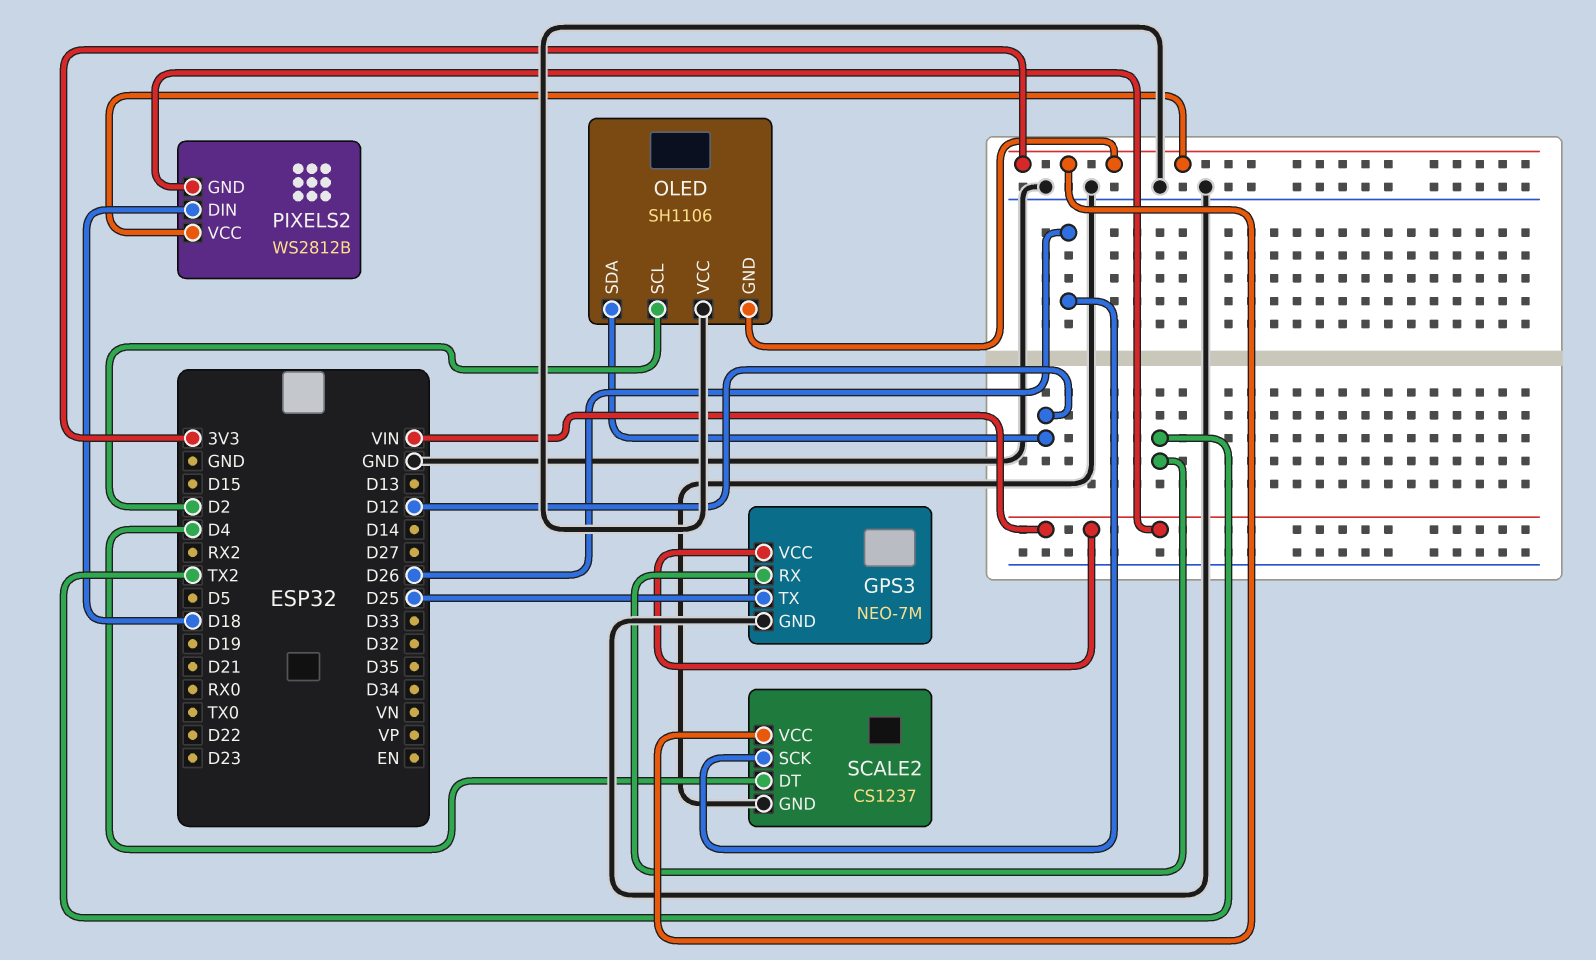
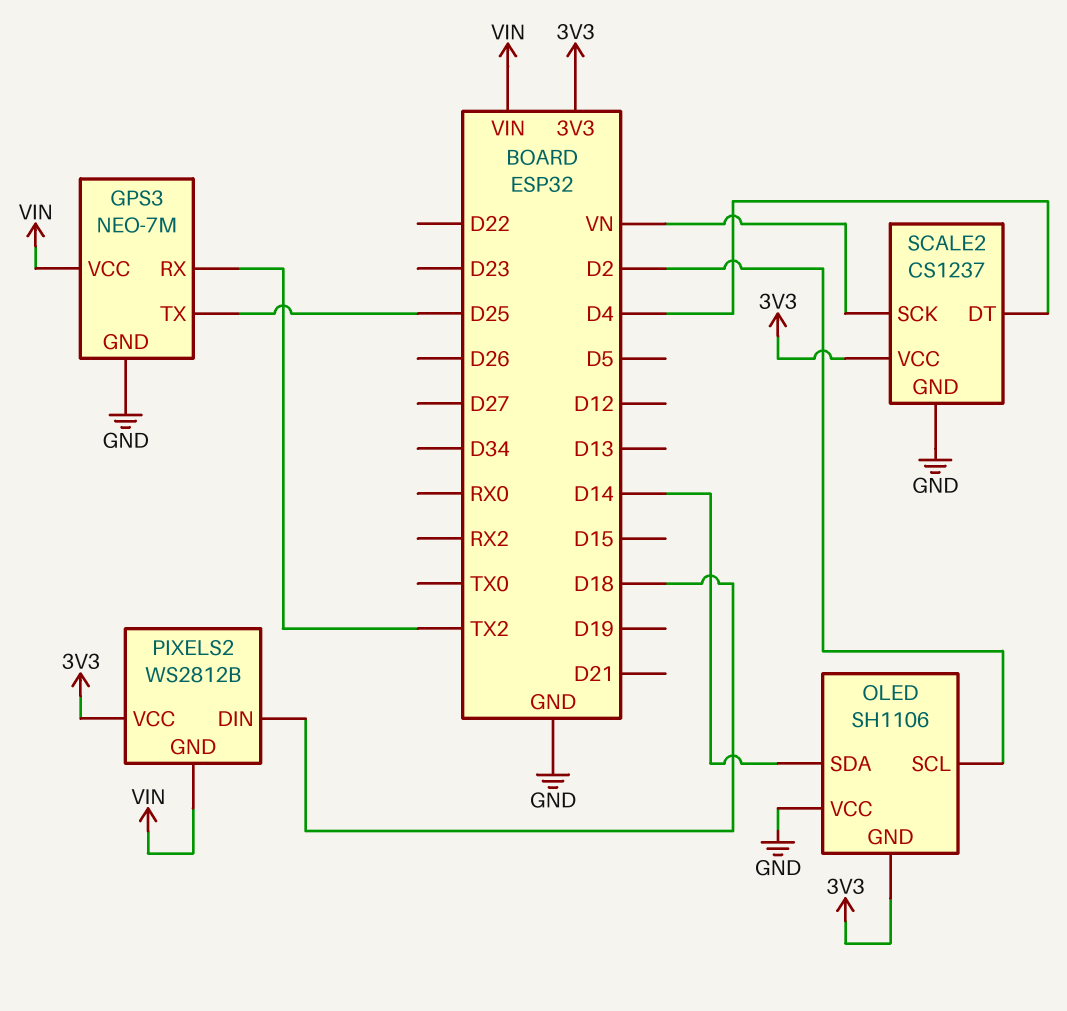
OLED pin SDA: D12 -> D14
SCALE2 pin SCK: D26 -> VN

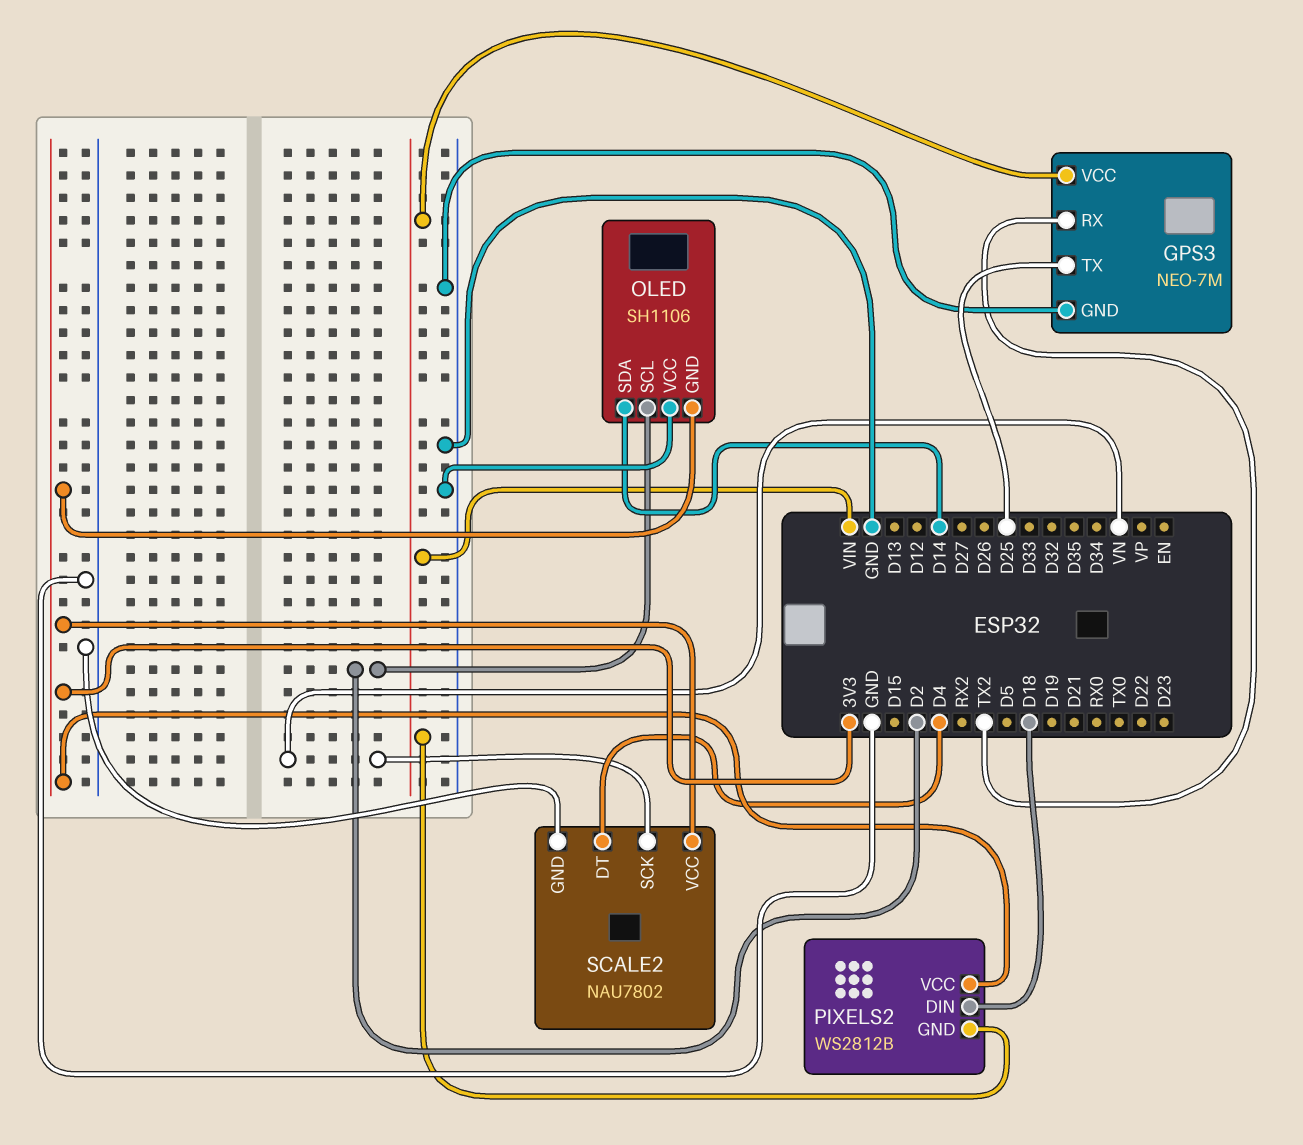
SCALE2: CS1237 -> NAU7802

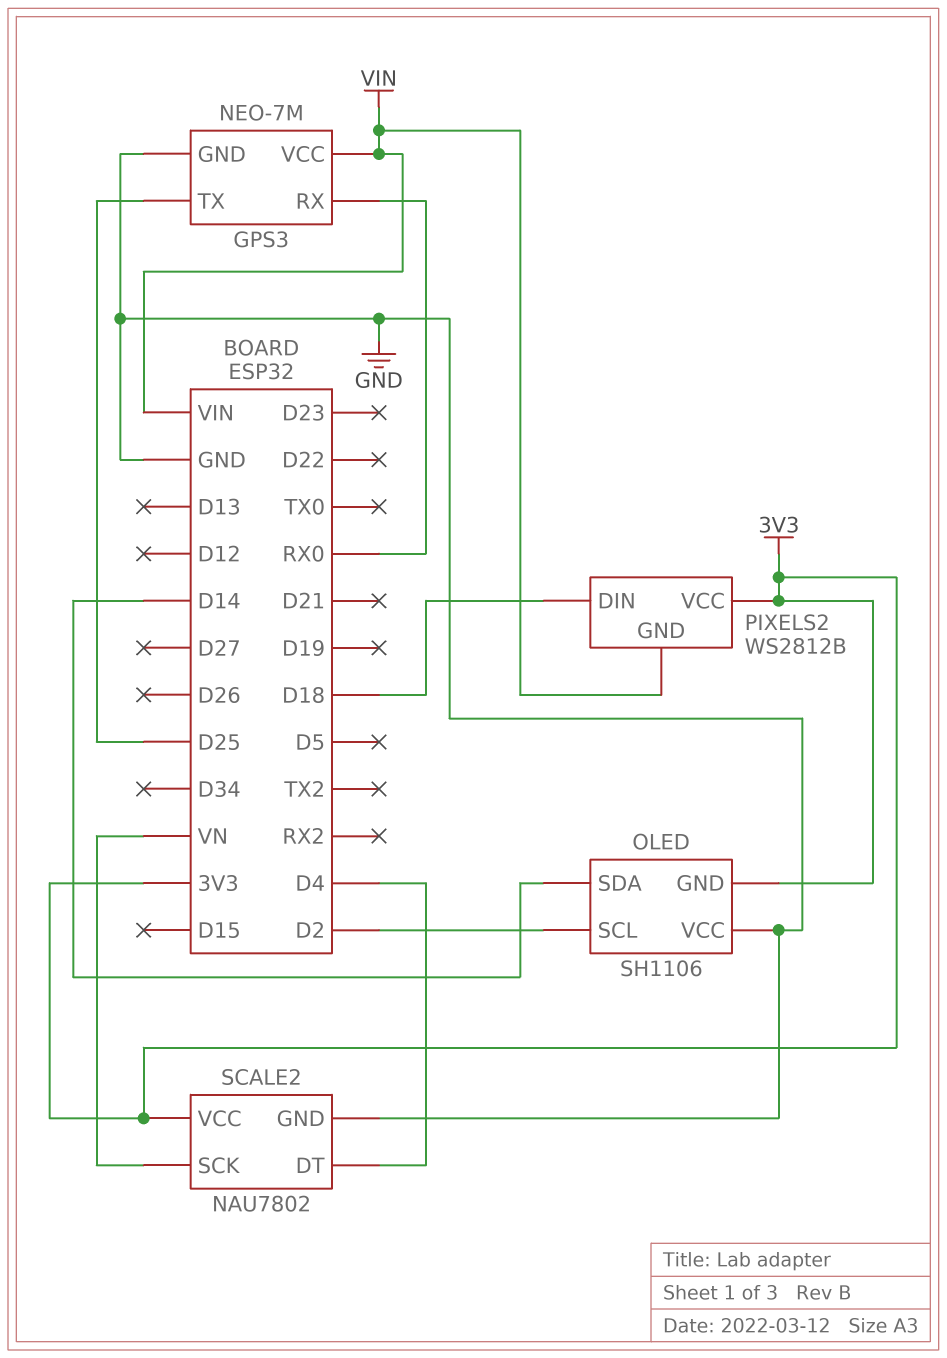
GPS3 pin RX: TX2 -> RX0

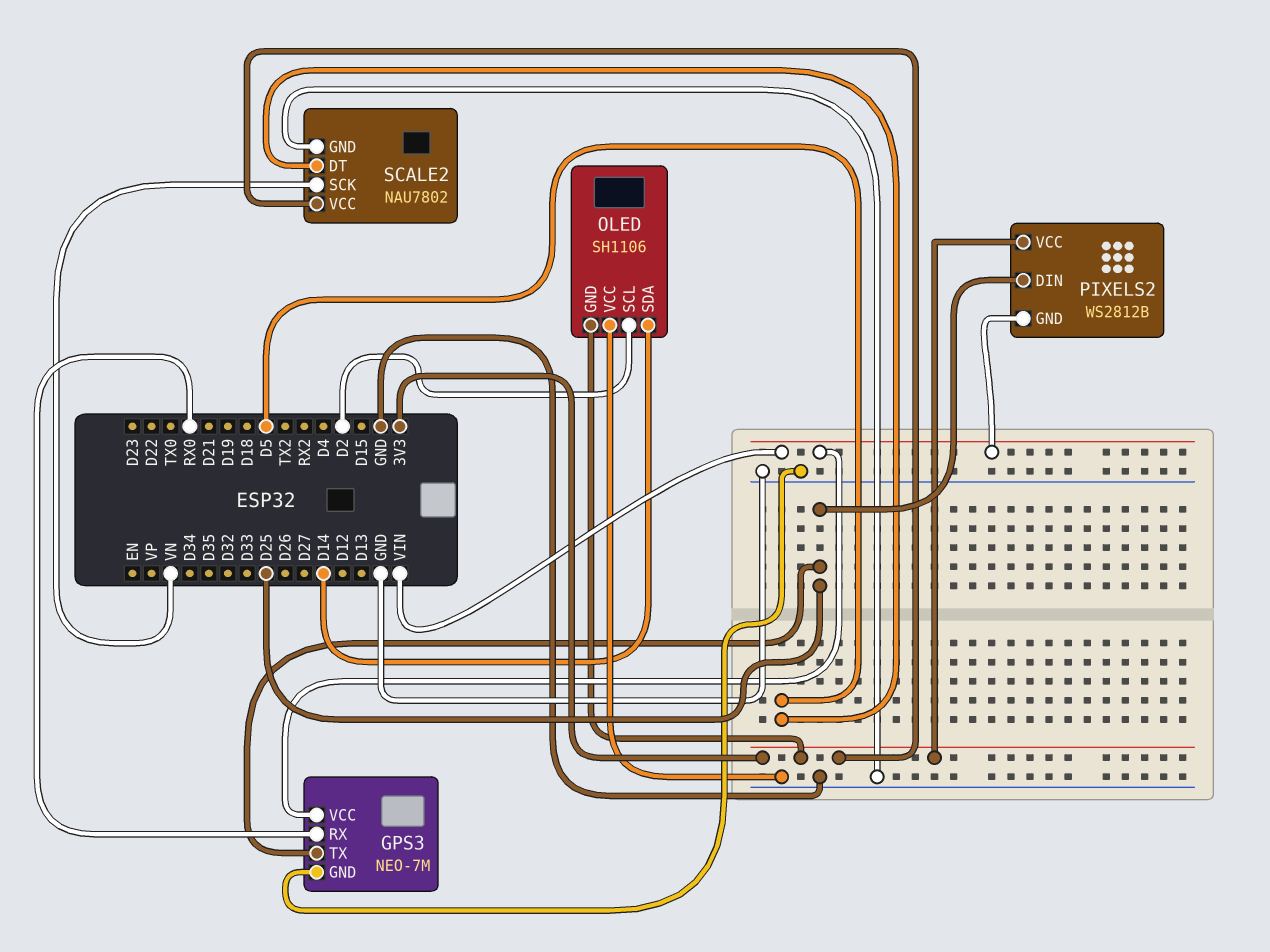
PIXELS2 pin DIN: D18 -> D25
SCALE2 pin DT: D4 -> D5

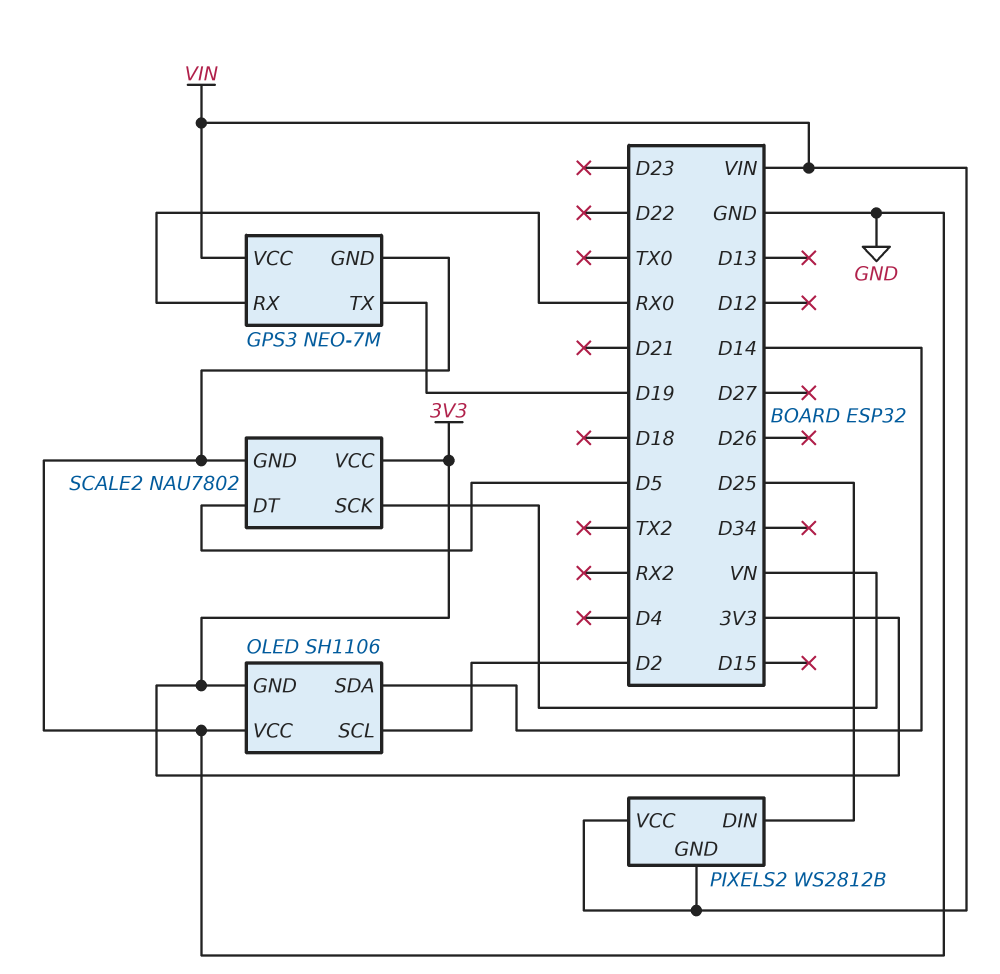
GPS3 pin TX: D25 -> D19
PIXELS2 pin VCC: 3V3 -> VIN

